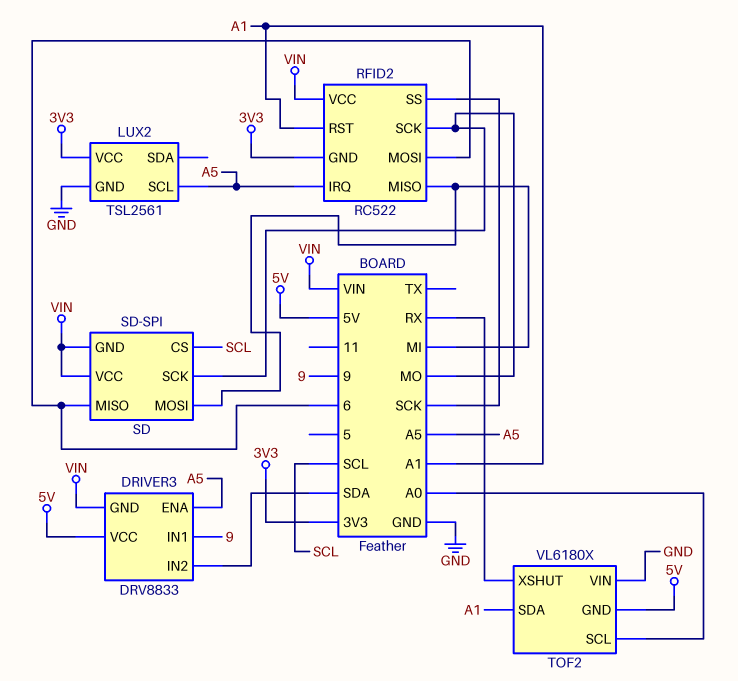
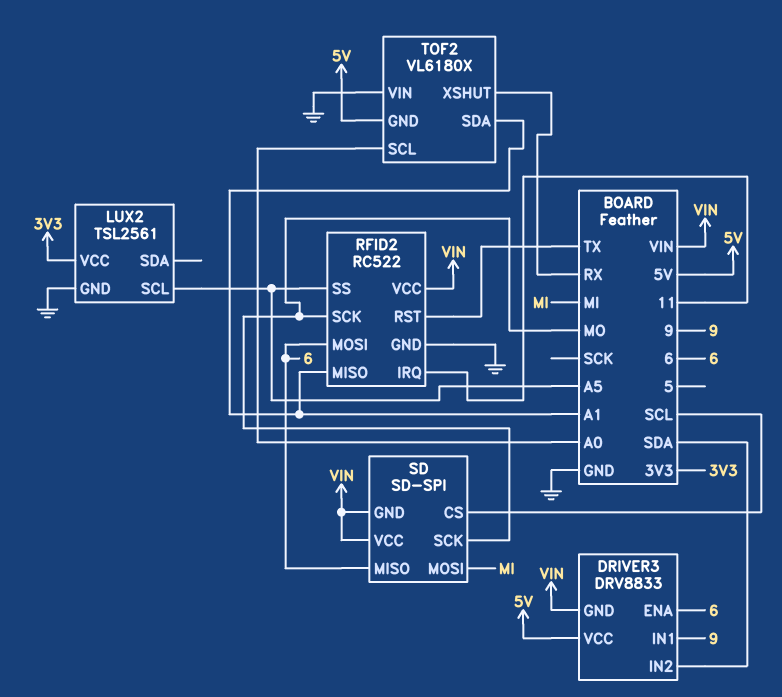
DRIVER3 pin ENA: A5 -> 6
RFID2 pin GND: 3V3 -> GND
RFID2 pin IRQ: A5 -> 11
RFID2 pin MISO: MI -> A1
RFID2 pin RST: A1 -> TX
RFID2 pin SS: SCK -> A5

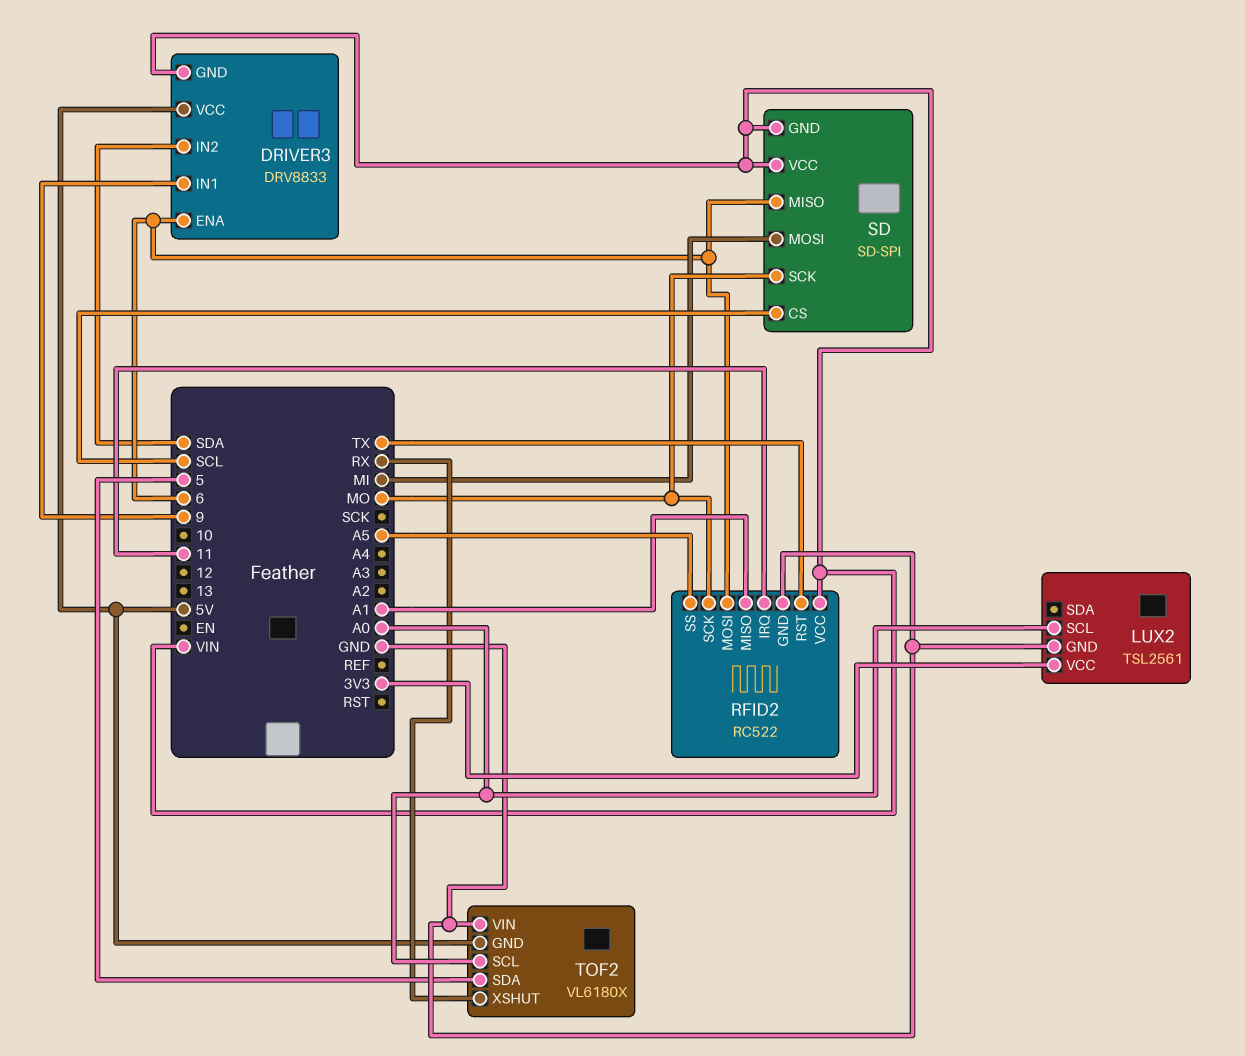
LUX2 pin SCL: A5 -> A0
TOF2 pin SDA: A1 -> 5

